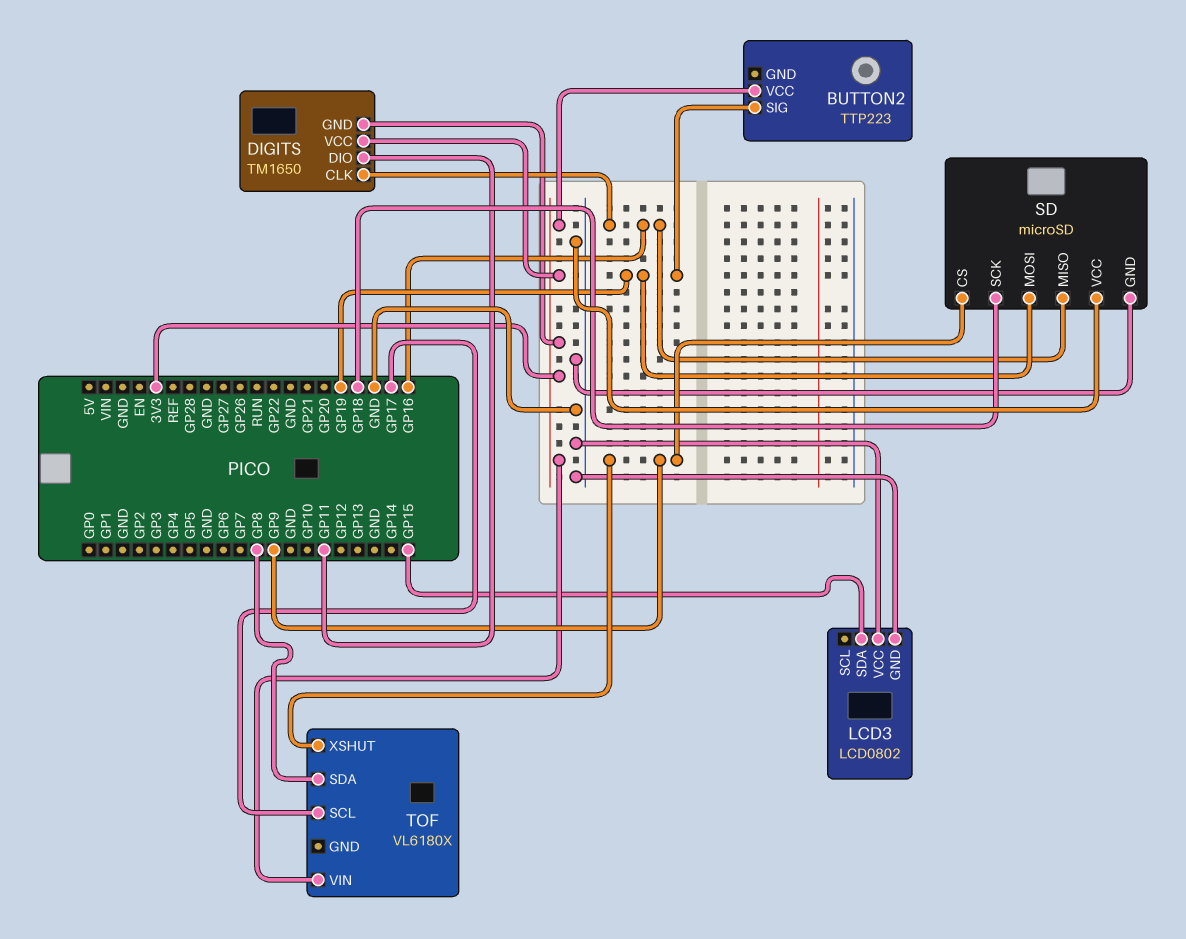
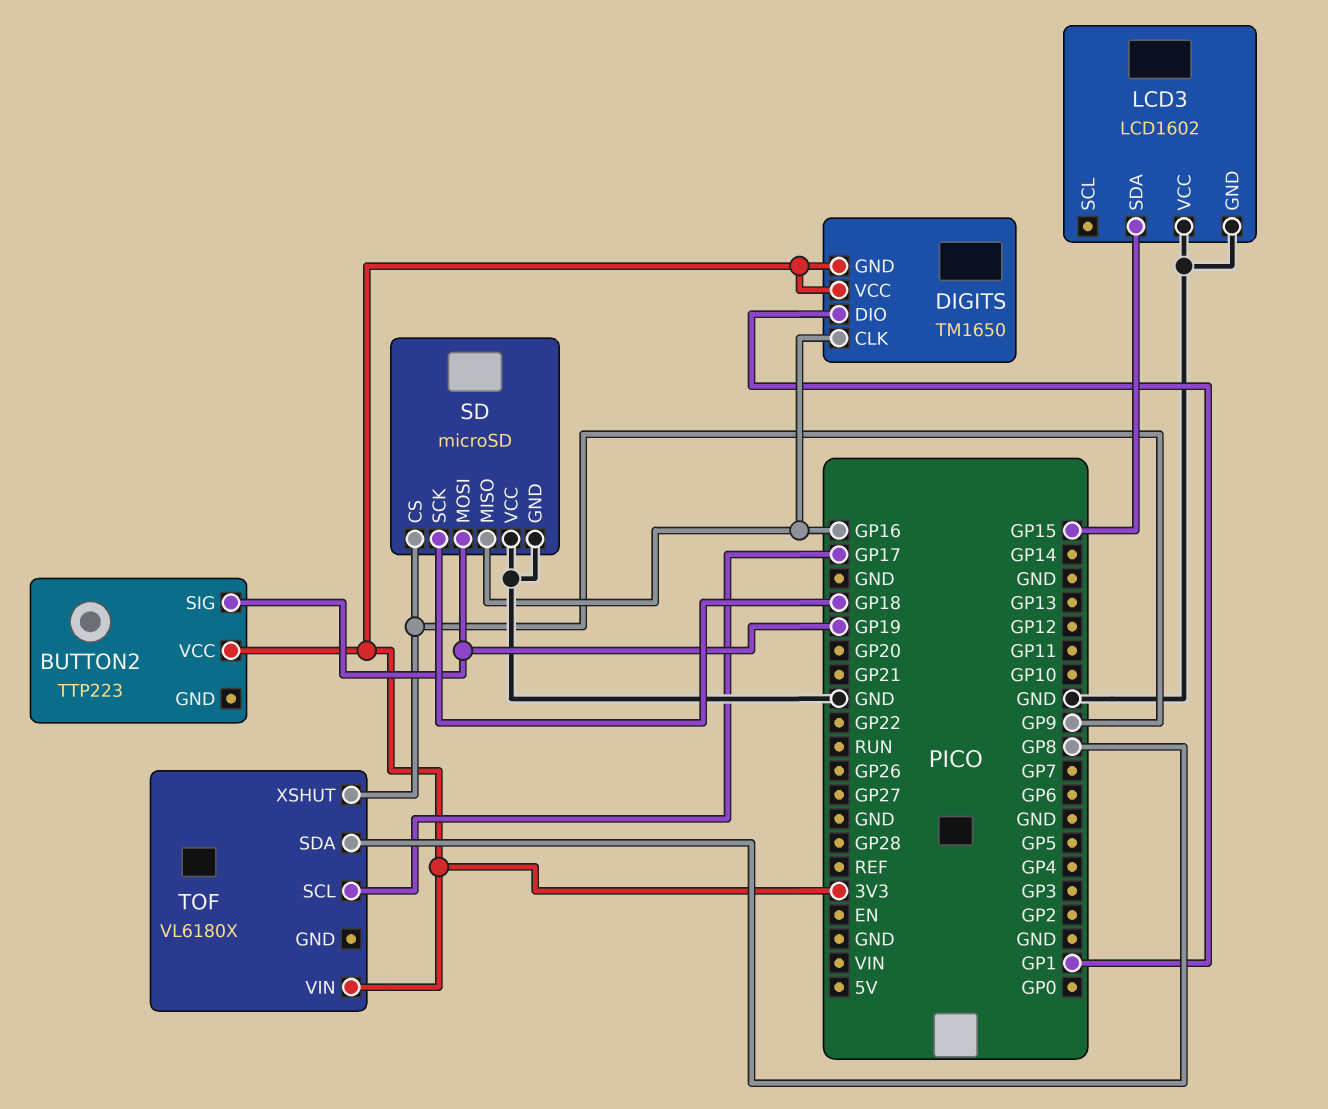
DIGITS pin DIO: GP11 -> GP1
LCD3: LCD0802 -> LCD1602

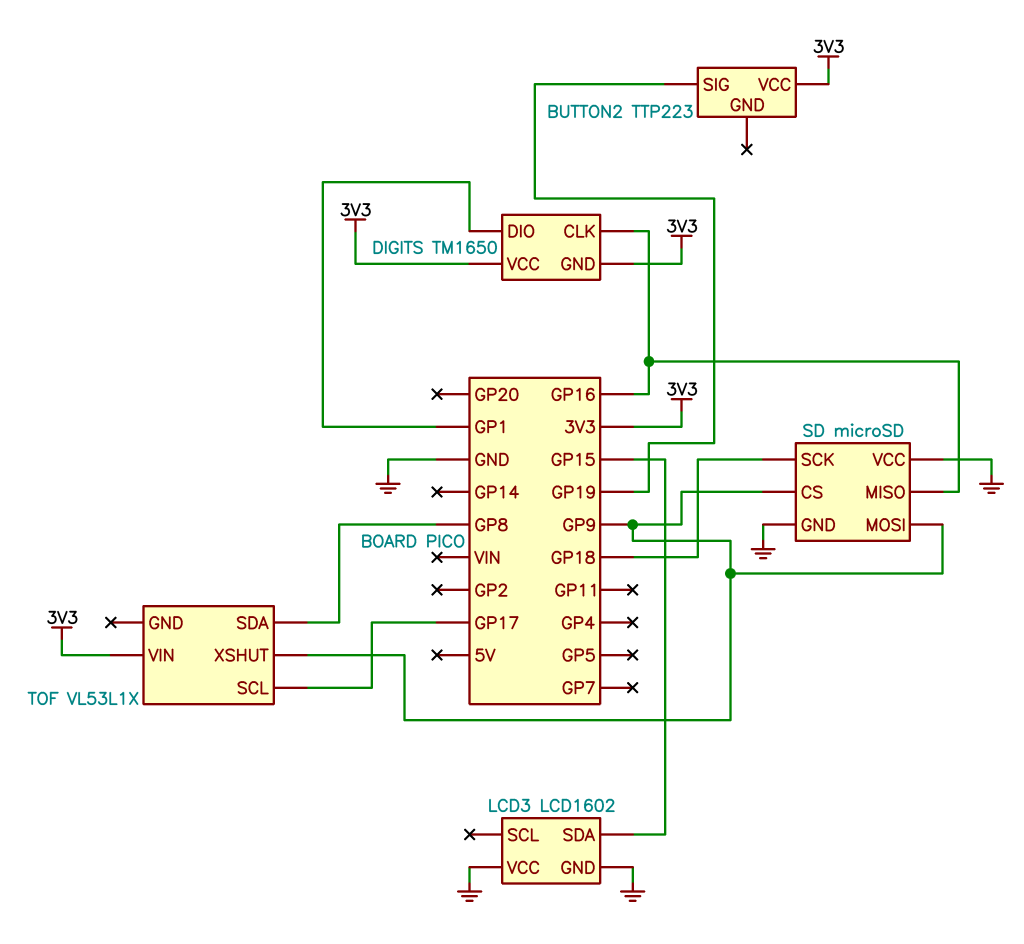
SD pin MOSI: GP19 -> GP9
TOF: VL6180X -> VL53L1X

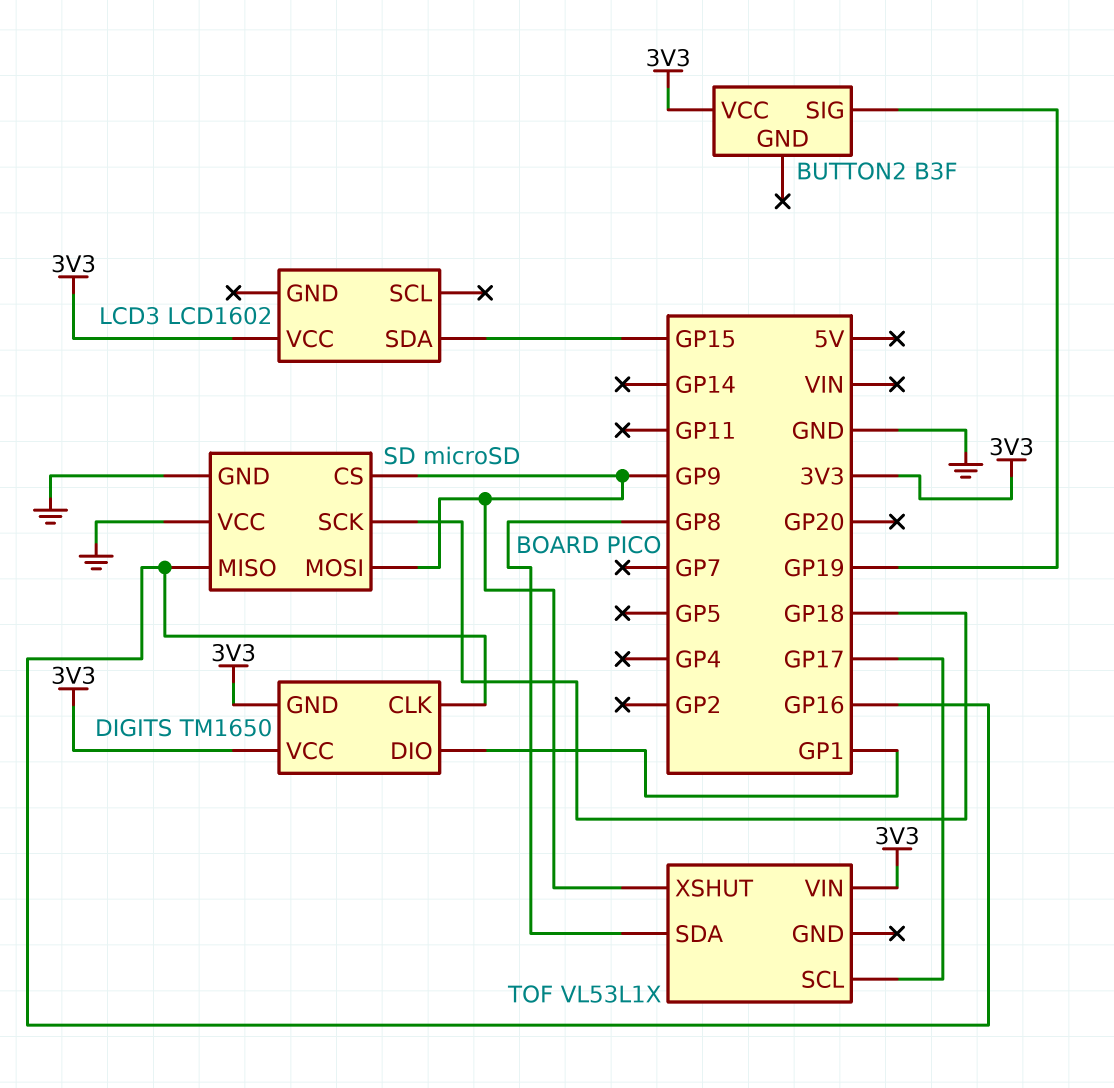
BUTTON2: TTP223 -> B3F
LCD3 pin GND: GND -> none
LCD3 pin VCC: GND -> 3V3

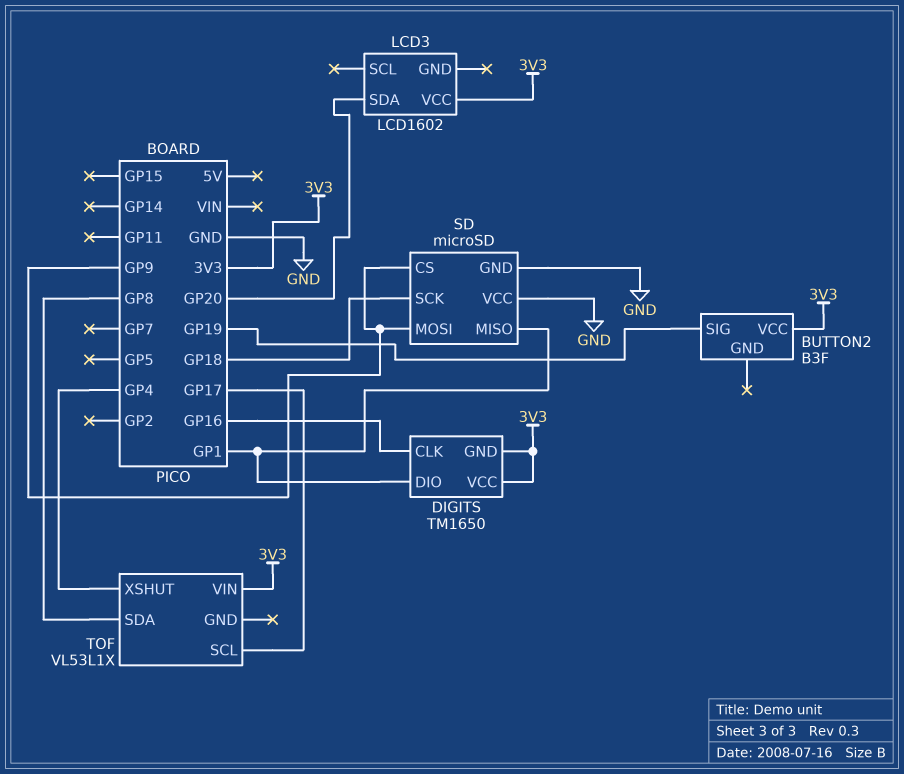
LCD3 pin SDA: GP15 -> GP20
SD pin MISO: GP16 -> GP1
TOF pin XSHUT: GP9 -> GP4

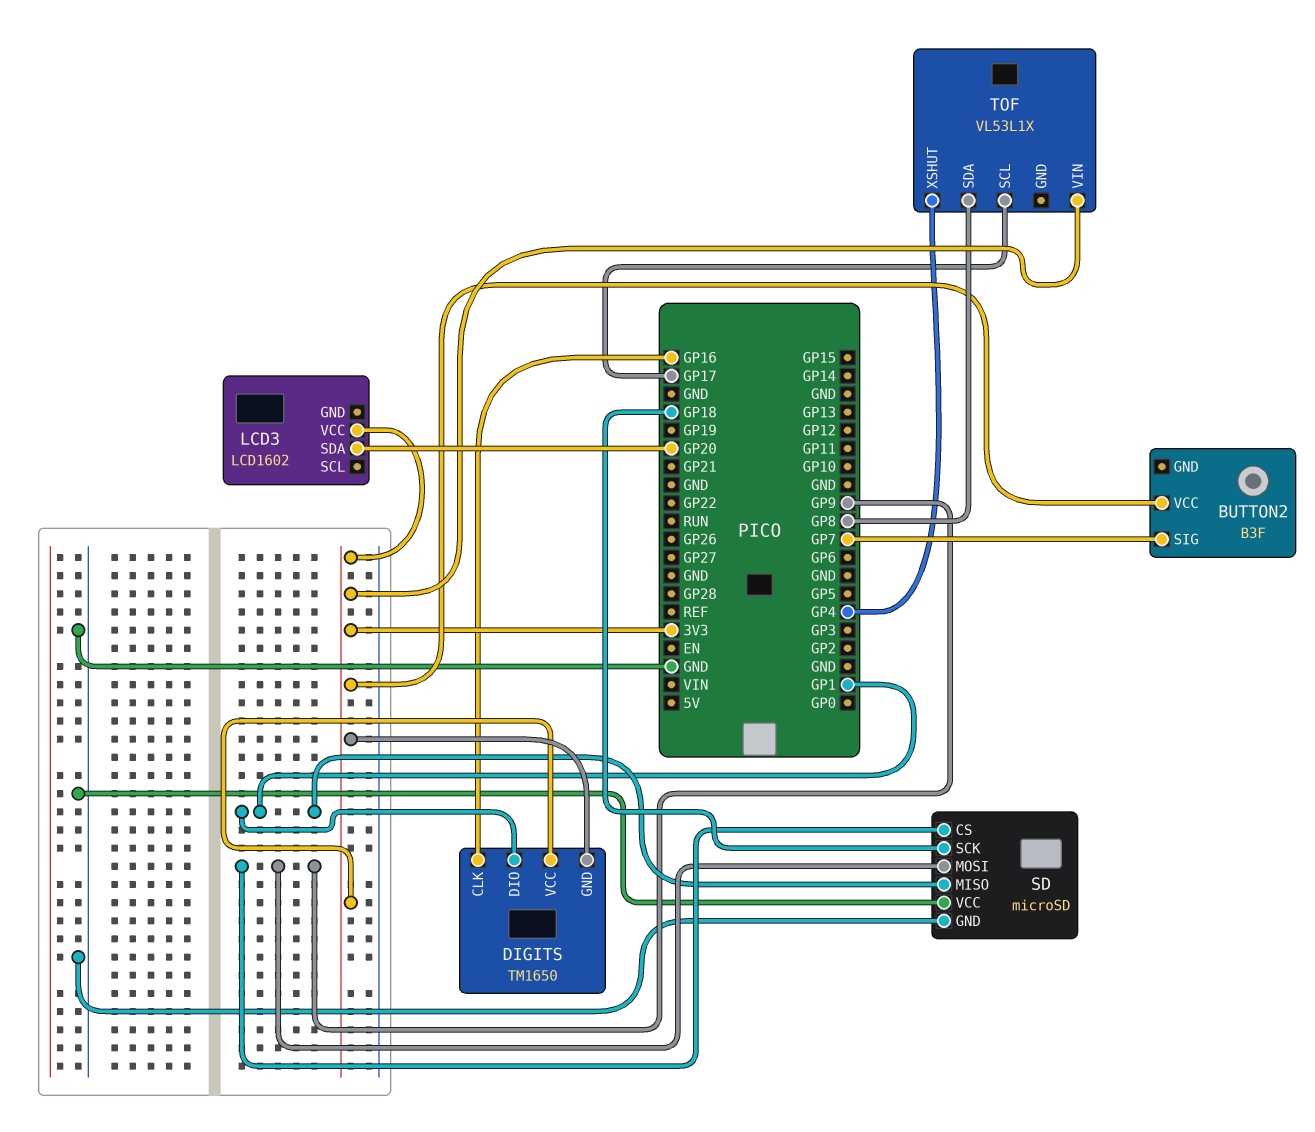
BUTTON2 pin SIG: GP19 -> GP7

